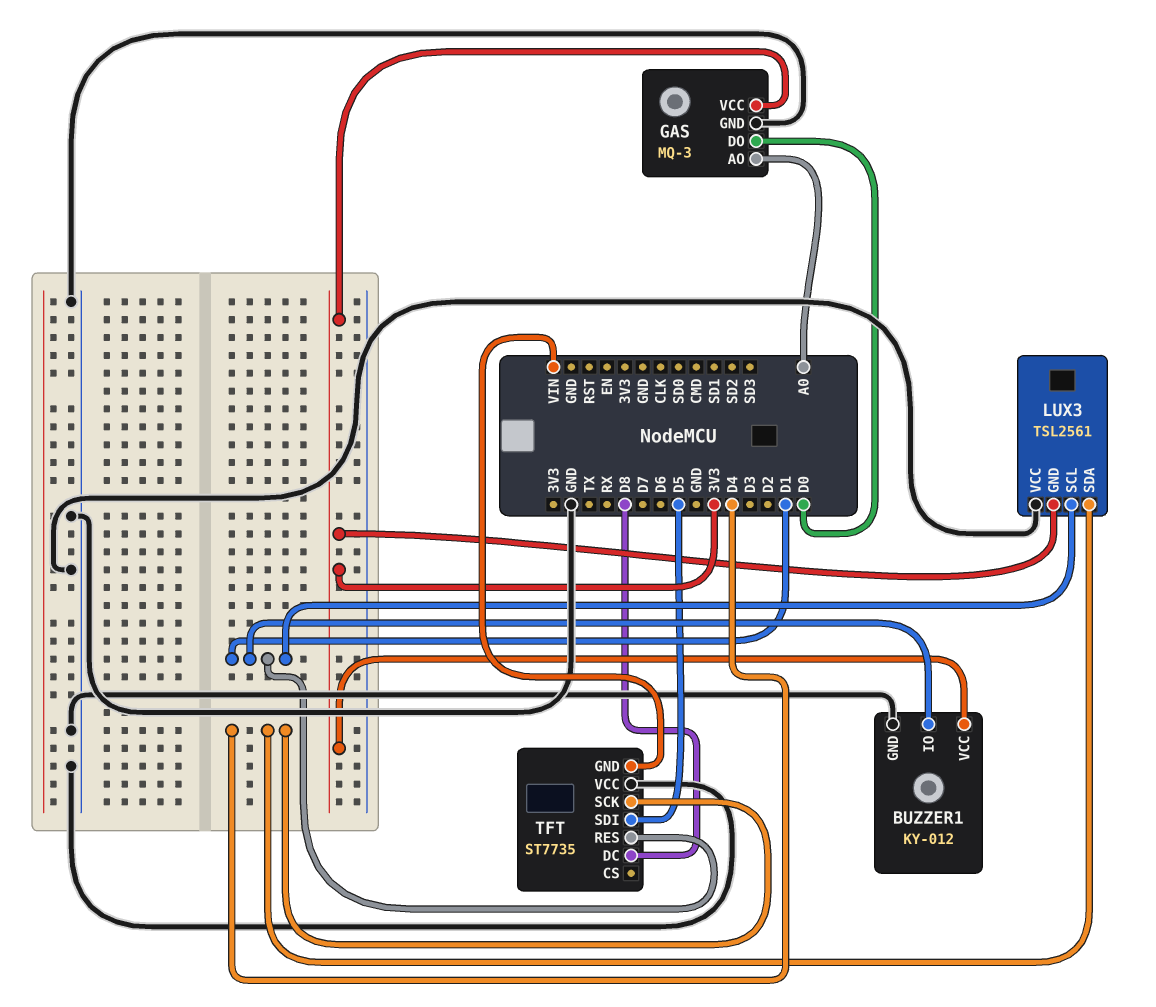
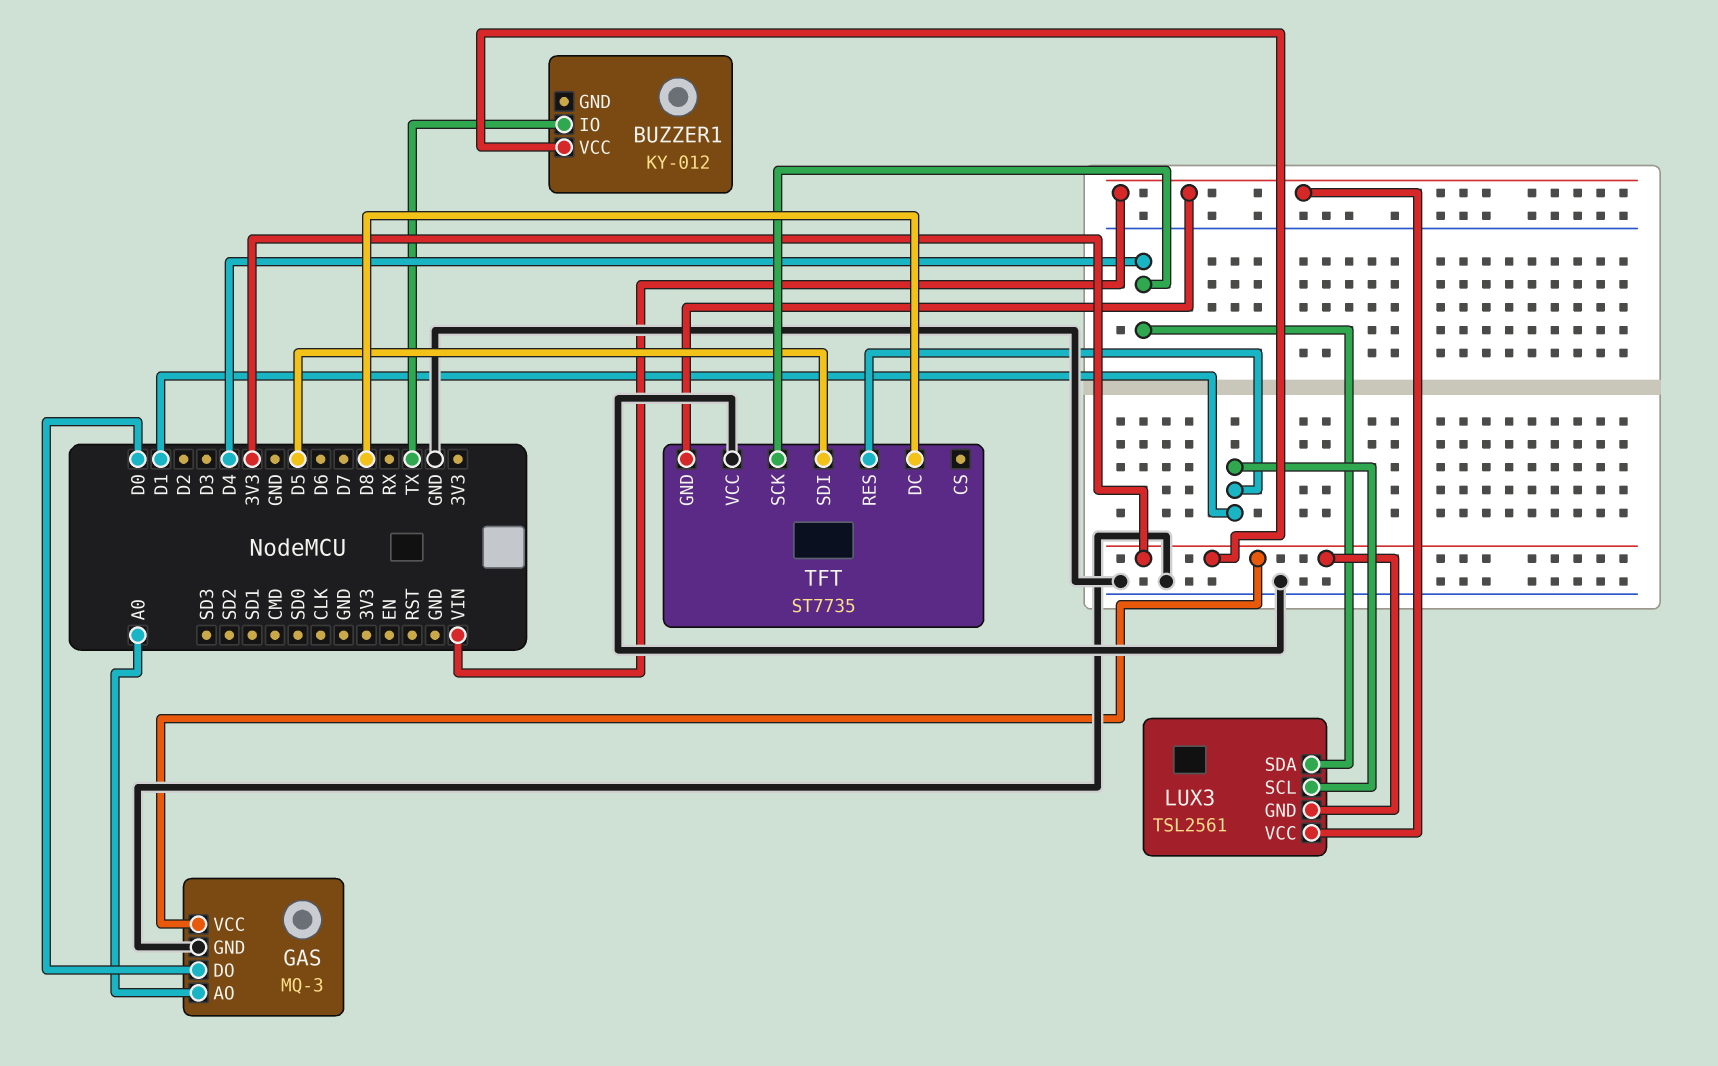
BUZZER1 pin GND: GND -> none
BUZZER1 pin IO: D1 -> TX
LUX3 pin VCC: GND -> VIN

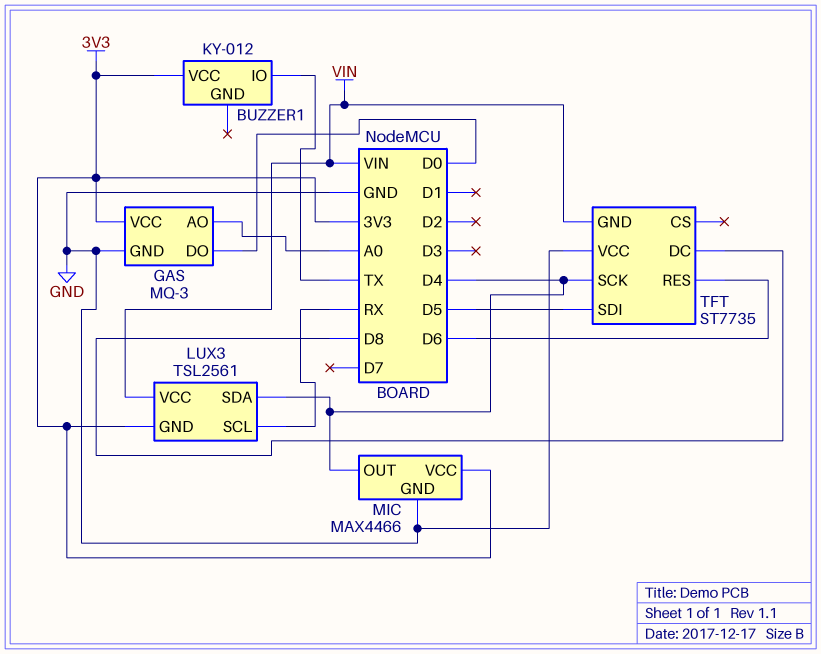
LUX3 pin SCL: D1 -> RX
MIC: none -> MAX4466
MIC pin GND: none -> GND
MIC pin OUT: none -> D4
MIC pin VCC: none -> 3V3
TFT pin RES: D1 -> D6

